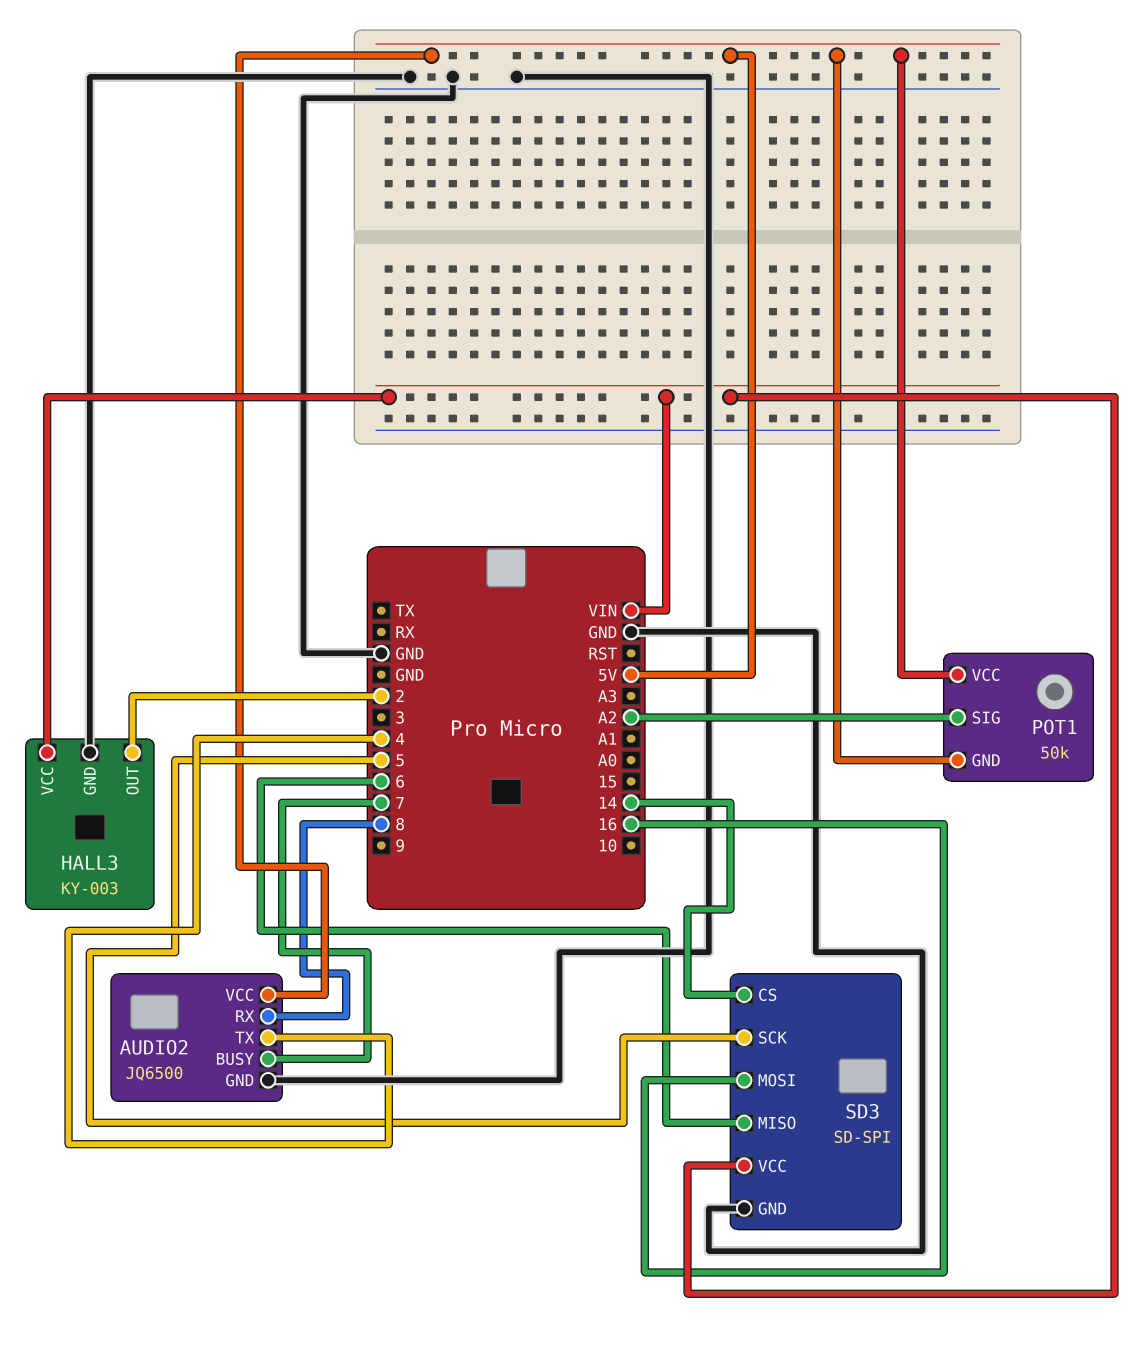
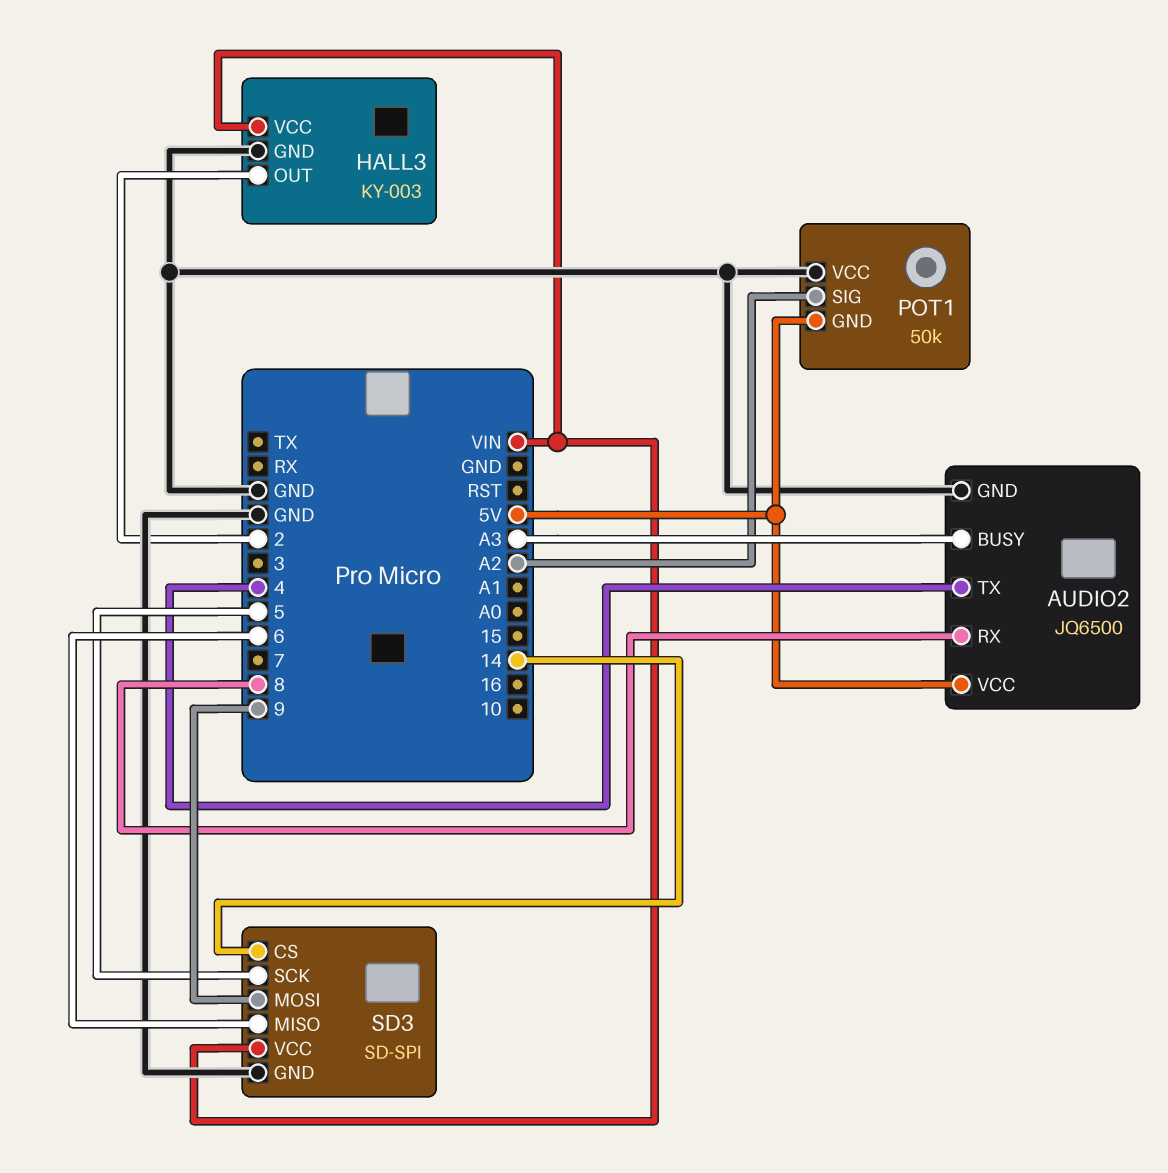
AUDIO2 pin BUSY: 7 -> A3
POT1 pin VCC: 5V -> GND
SD3 pin MOSI: 16 -> 9

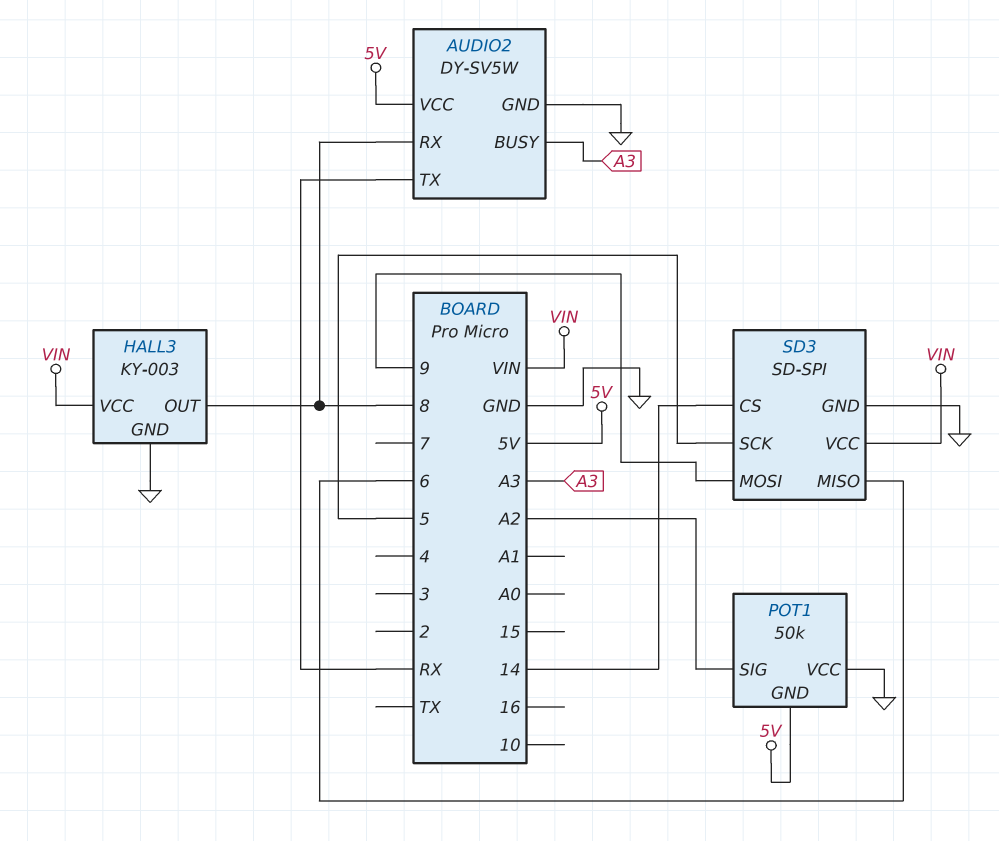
AUDIO2: JQ6500 -> DY-SV5W
AUDIO2 pin TX: 4 -> RX
HALL3 pin OUT: 2 -> 8

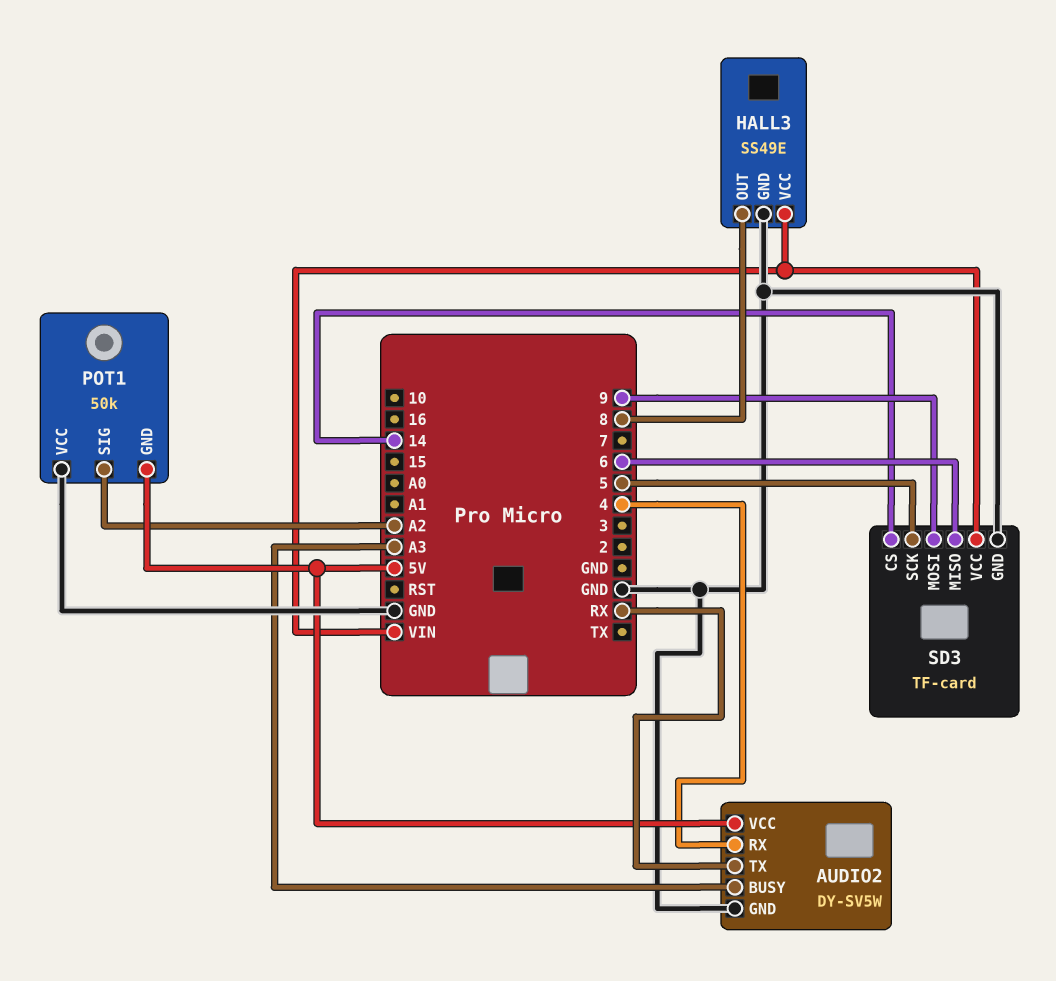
AUDIO2 pin RX: 8 -> 4
HALL3: KY-003 -> SS49E
SD3: SD-SPI -> TF-card

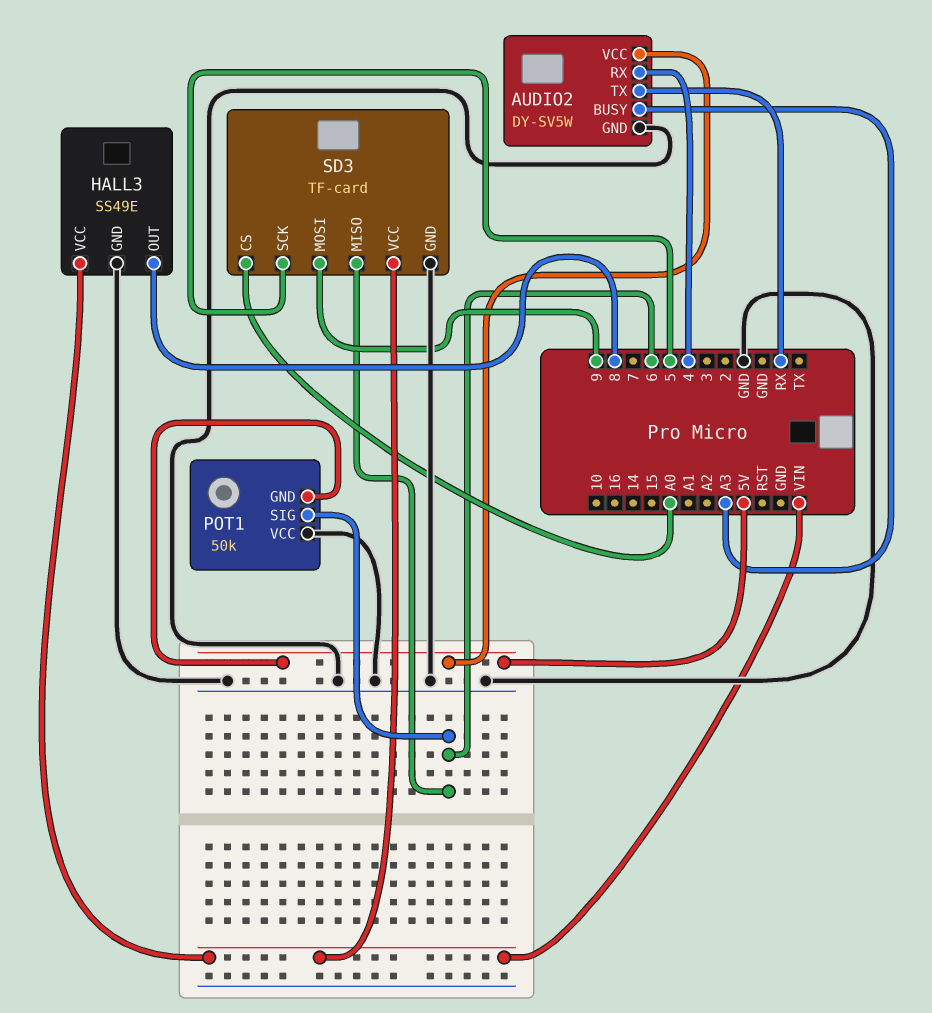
POT1 pin SIG: A2 -> 6
SD3 pin CS: 14 -> A0

